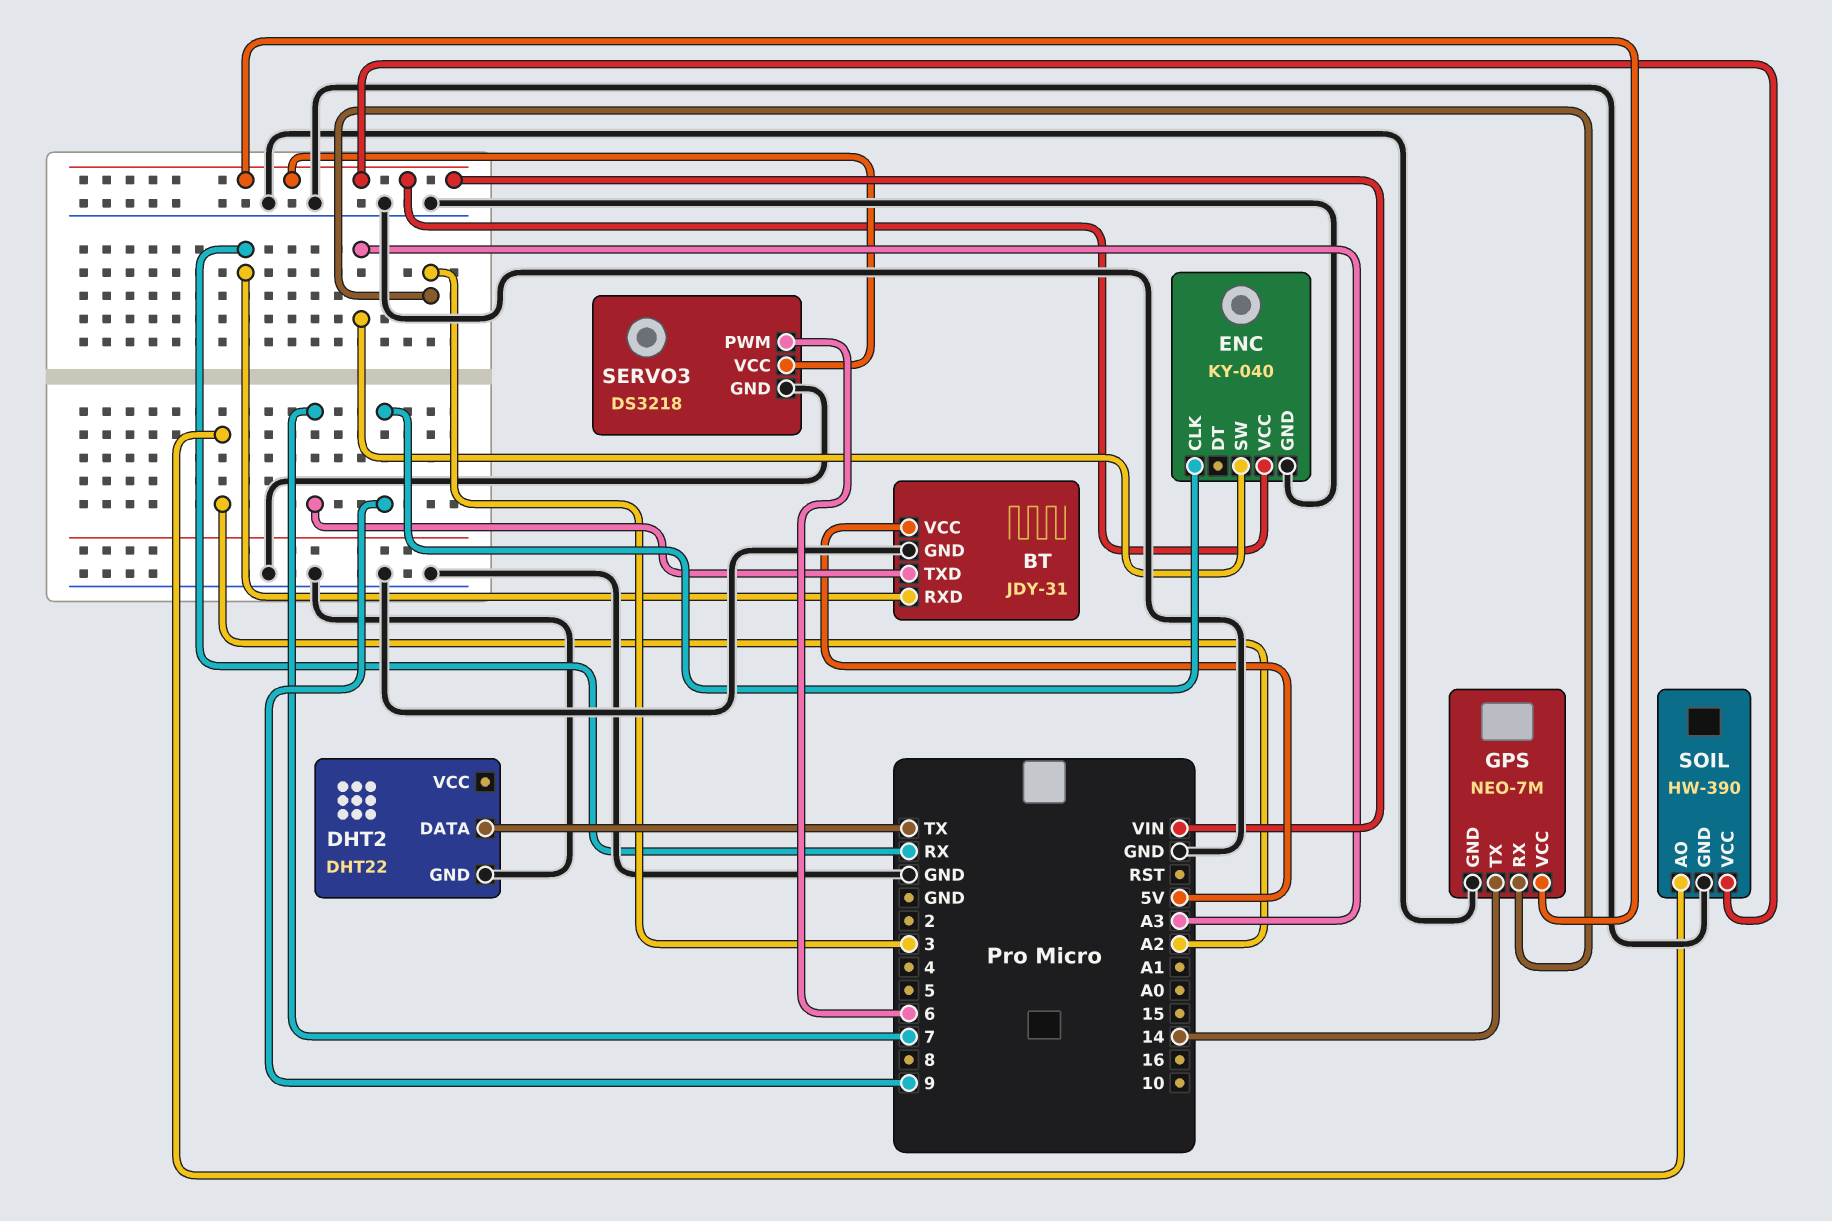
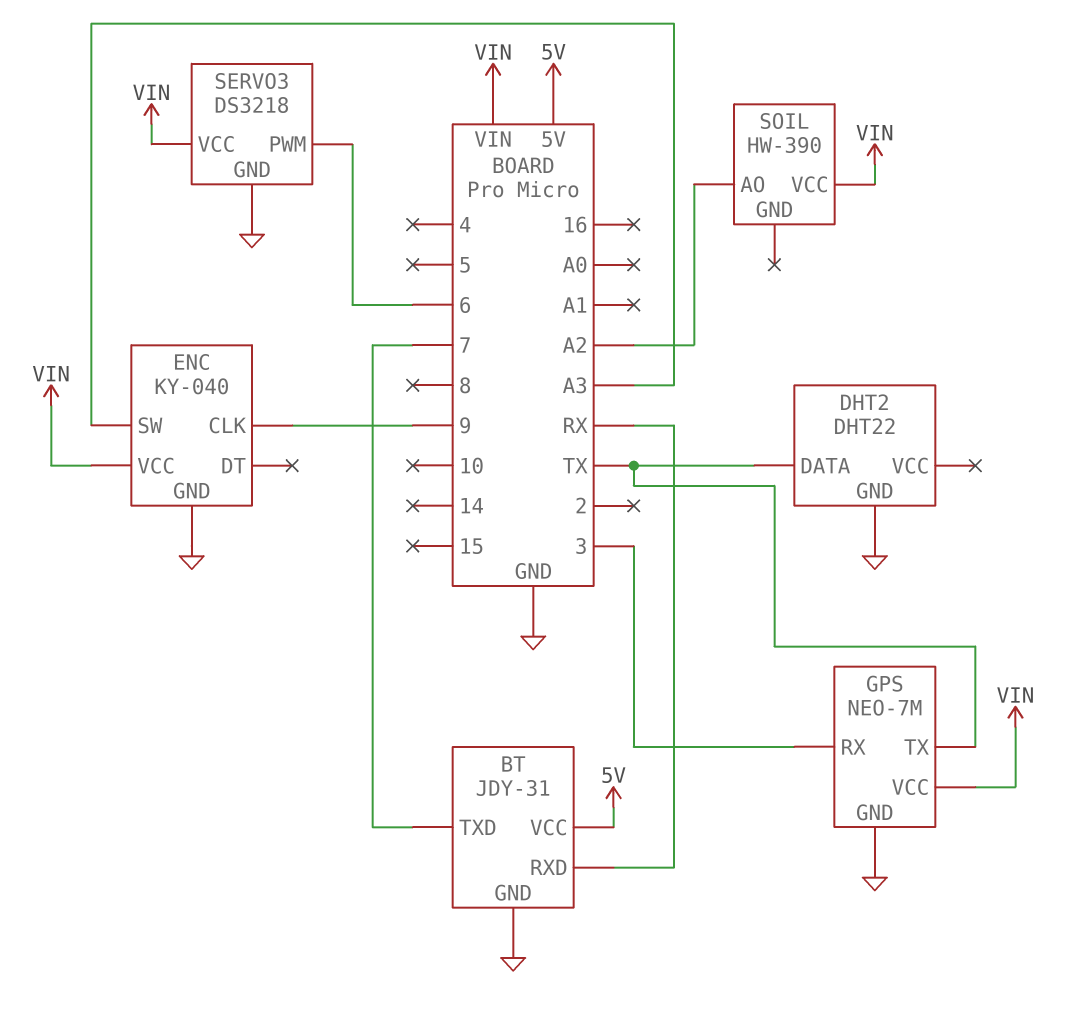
GPS pin TX: 14 -> TX
SOIL pin GND: GND -> none

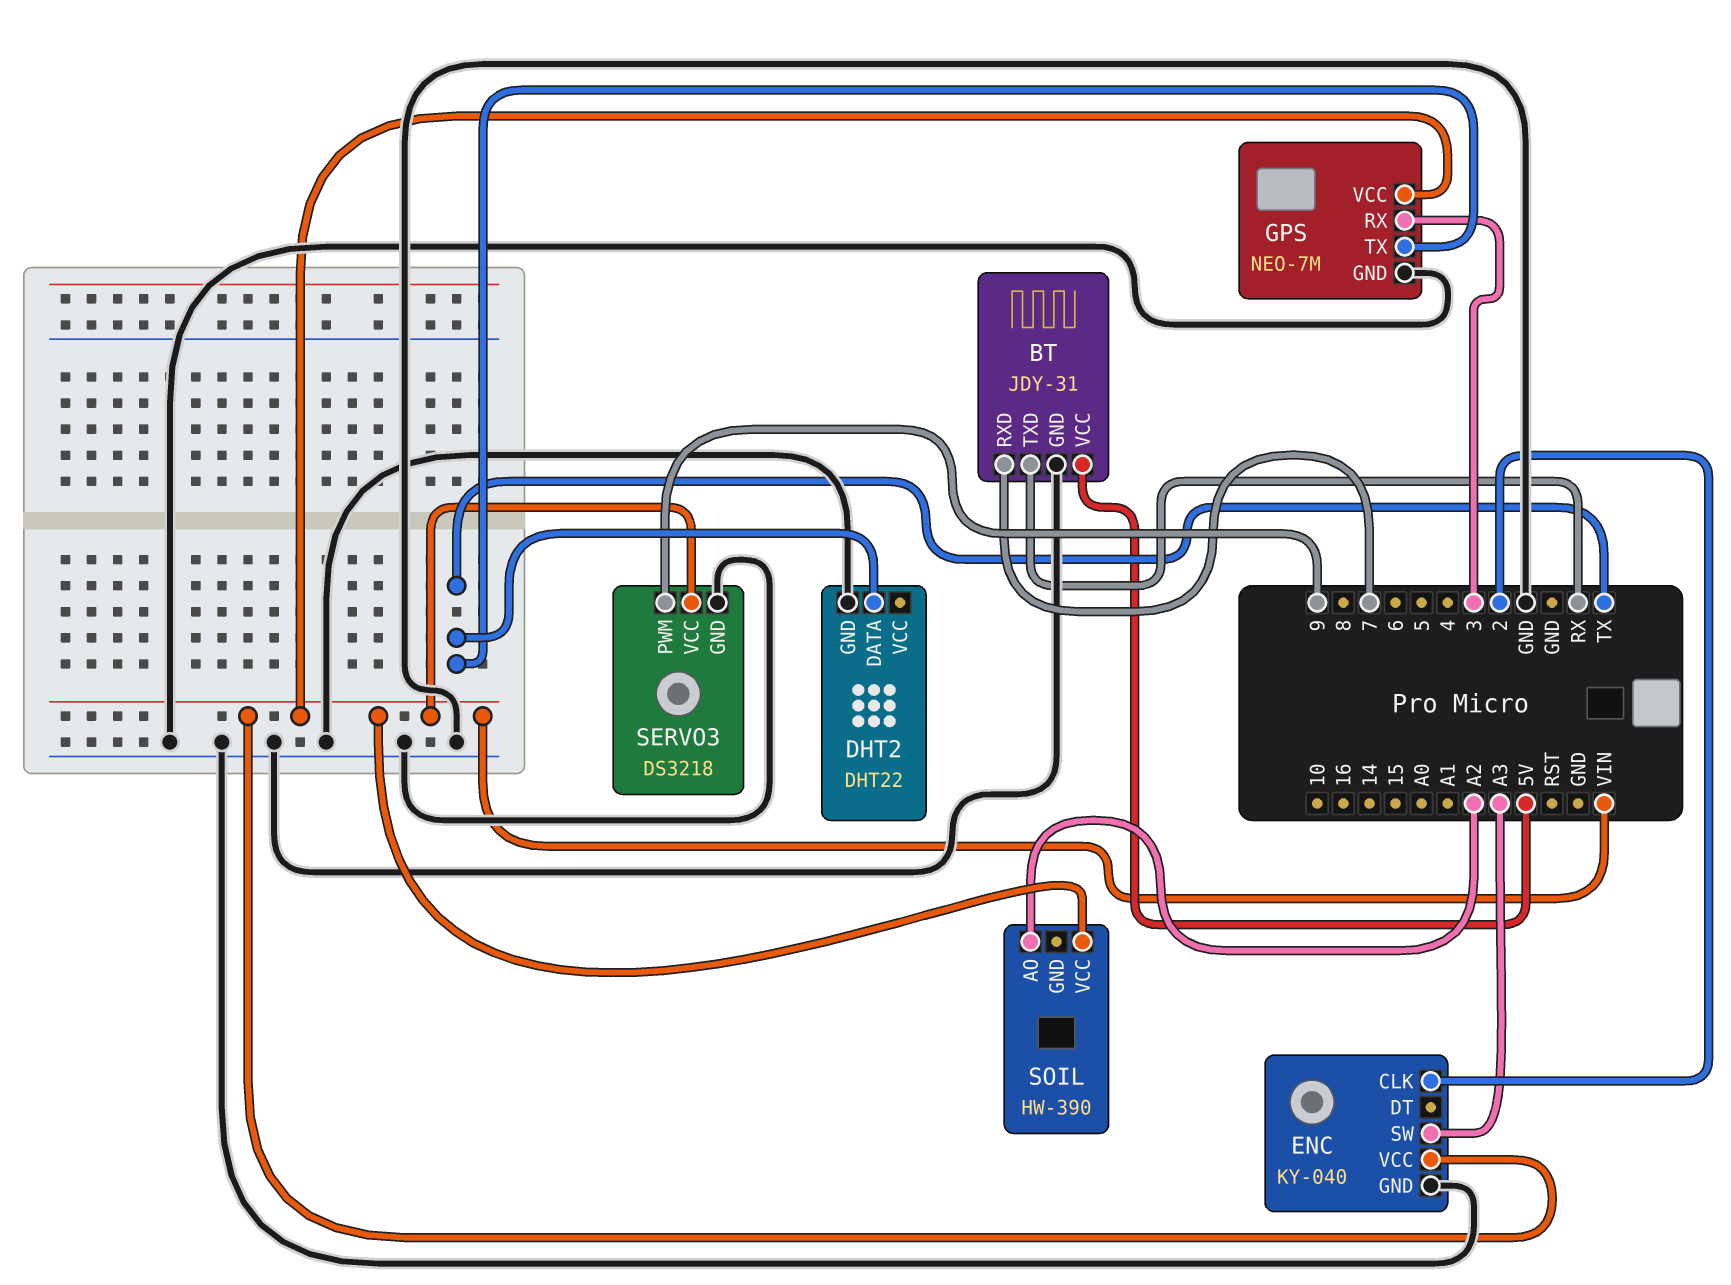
BT pin RXD: RX -> 7
BT pin TXD: 7 -> RX
ENC pin CLK: 9 -> 2
SERVO3 pin PWM: 6 -> 9

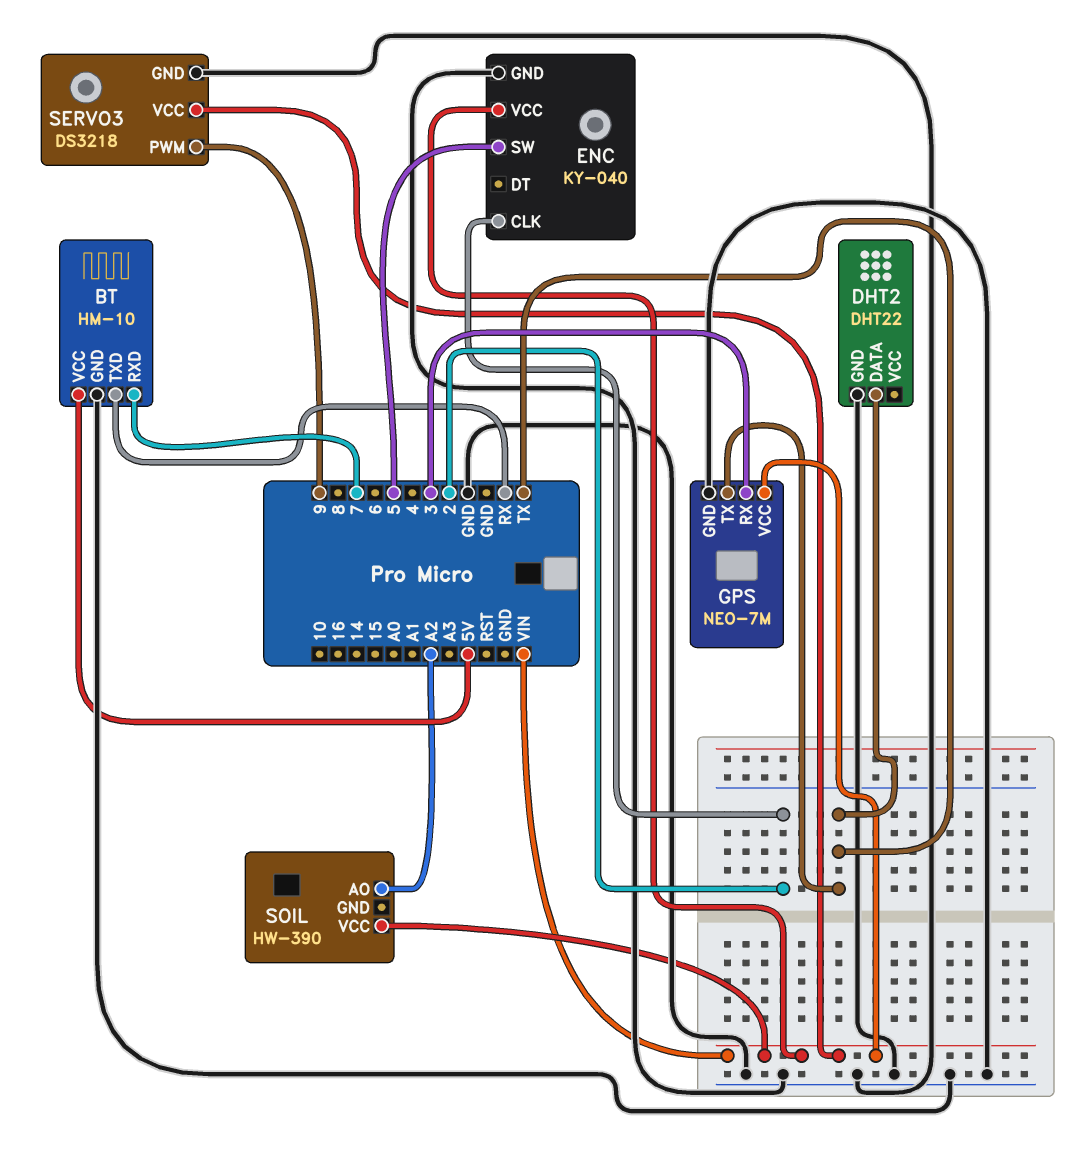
BT: JDY-31 -> HM-10
ENC pin SW: A3 -> 5

